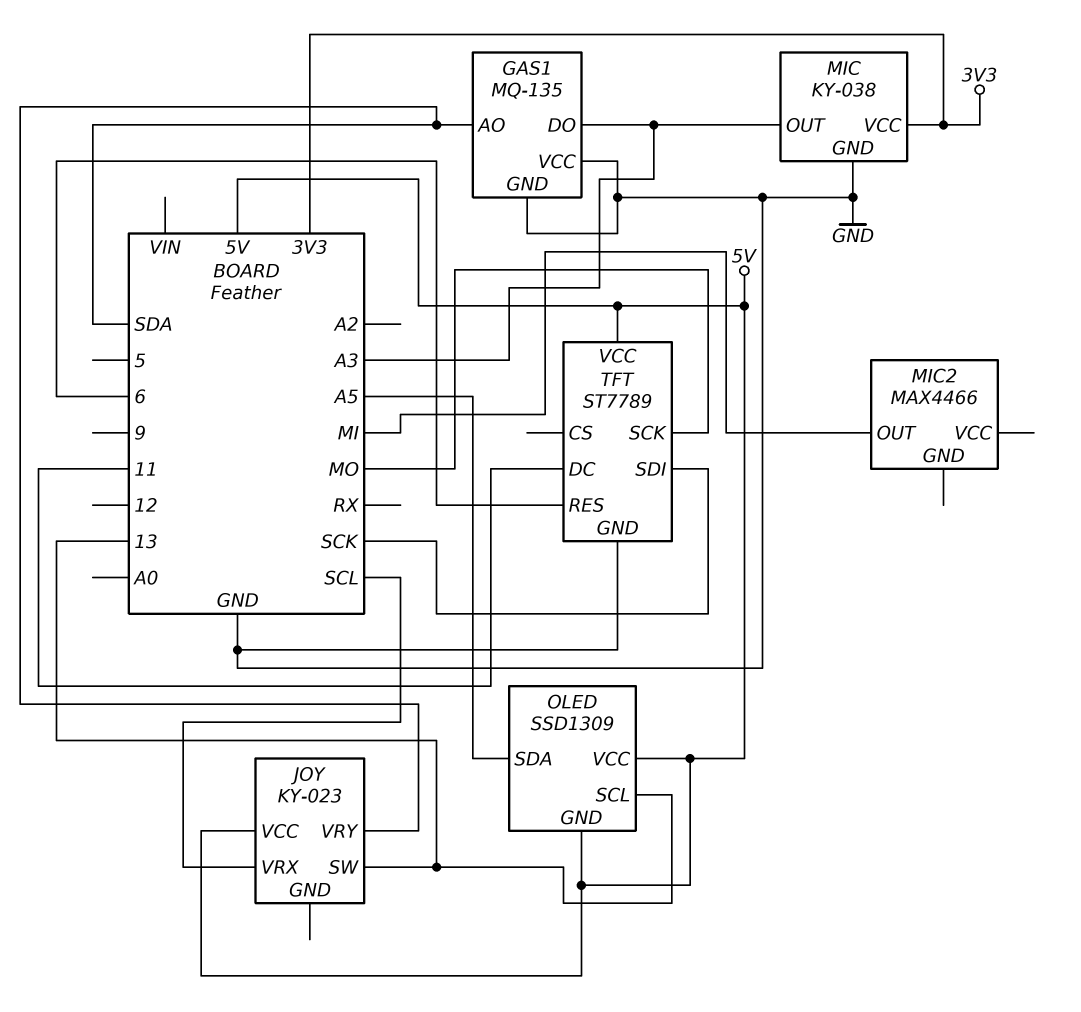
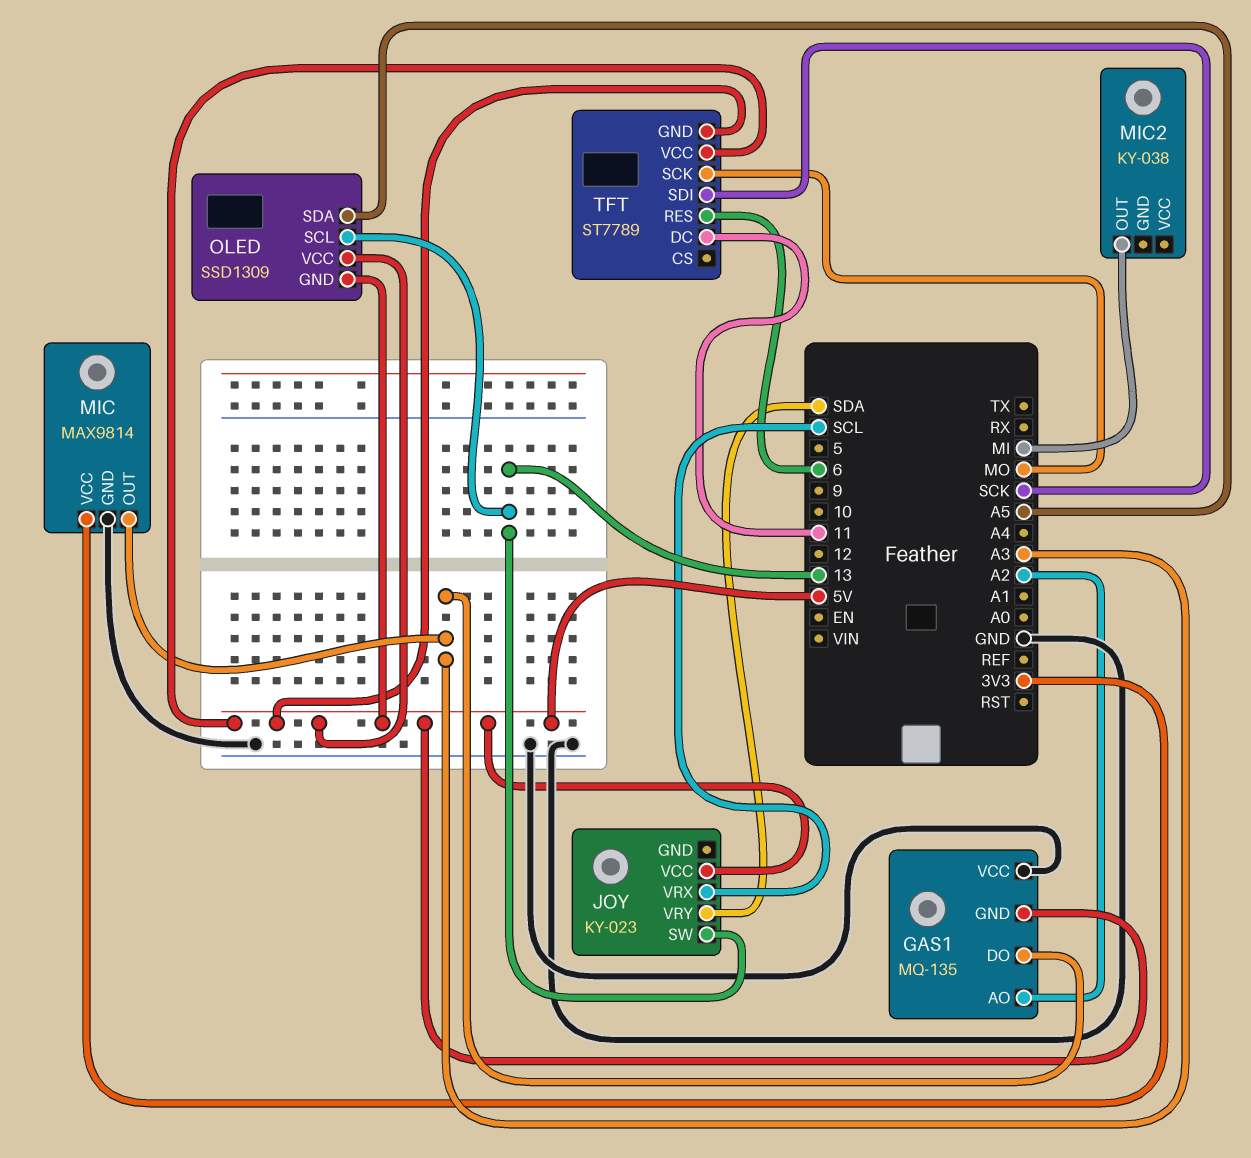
GAS1 pin AO: SDA -> A2
GAS1 pin GND: GND -> 5V
MIC: KY-038 -> MAX9814
MIC2: MAX4466 -> KY-038
TFT pin GND: GND -> 5V

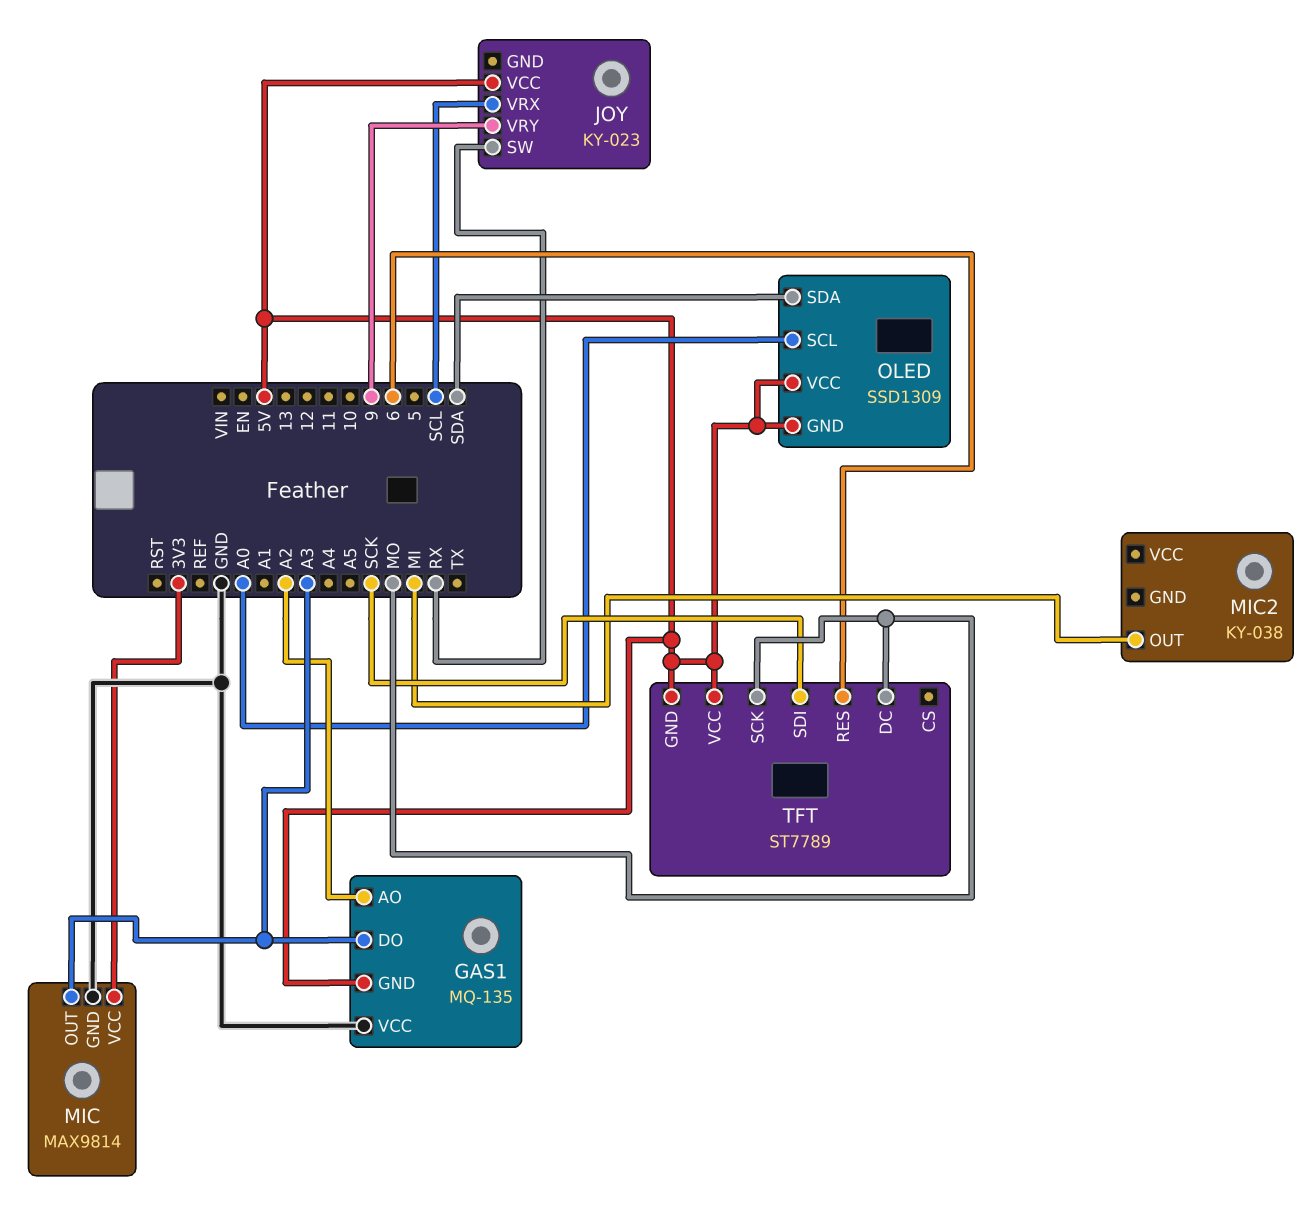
JOY pin SW: 13 -> RX
JOY pin VRY: SDA -> 9
OLED pin SCL: 13 -> A0
OLED pin SDA: A5 -> SDA
TFT pin DC: 11 -> MO

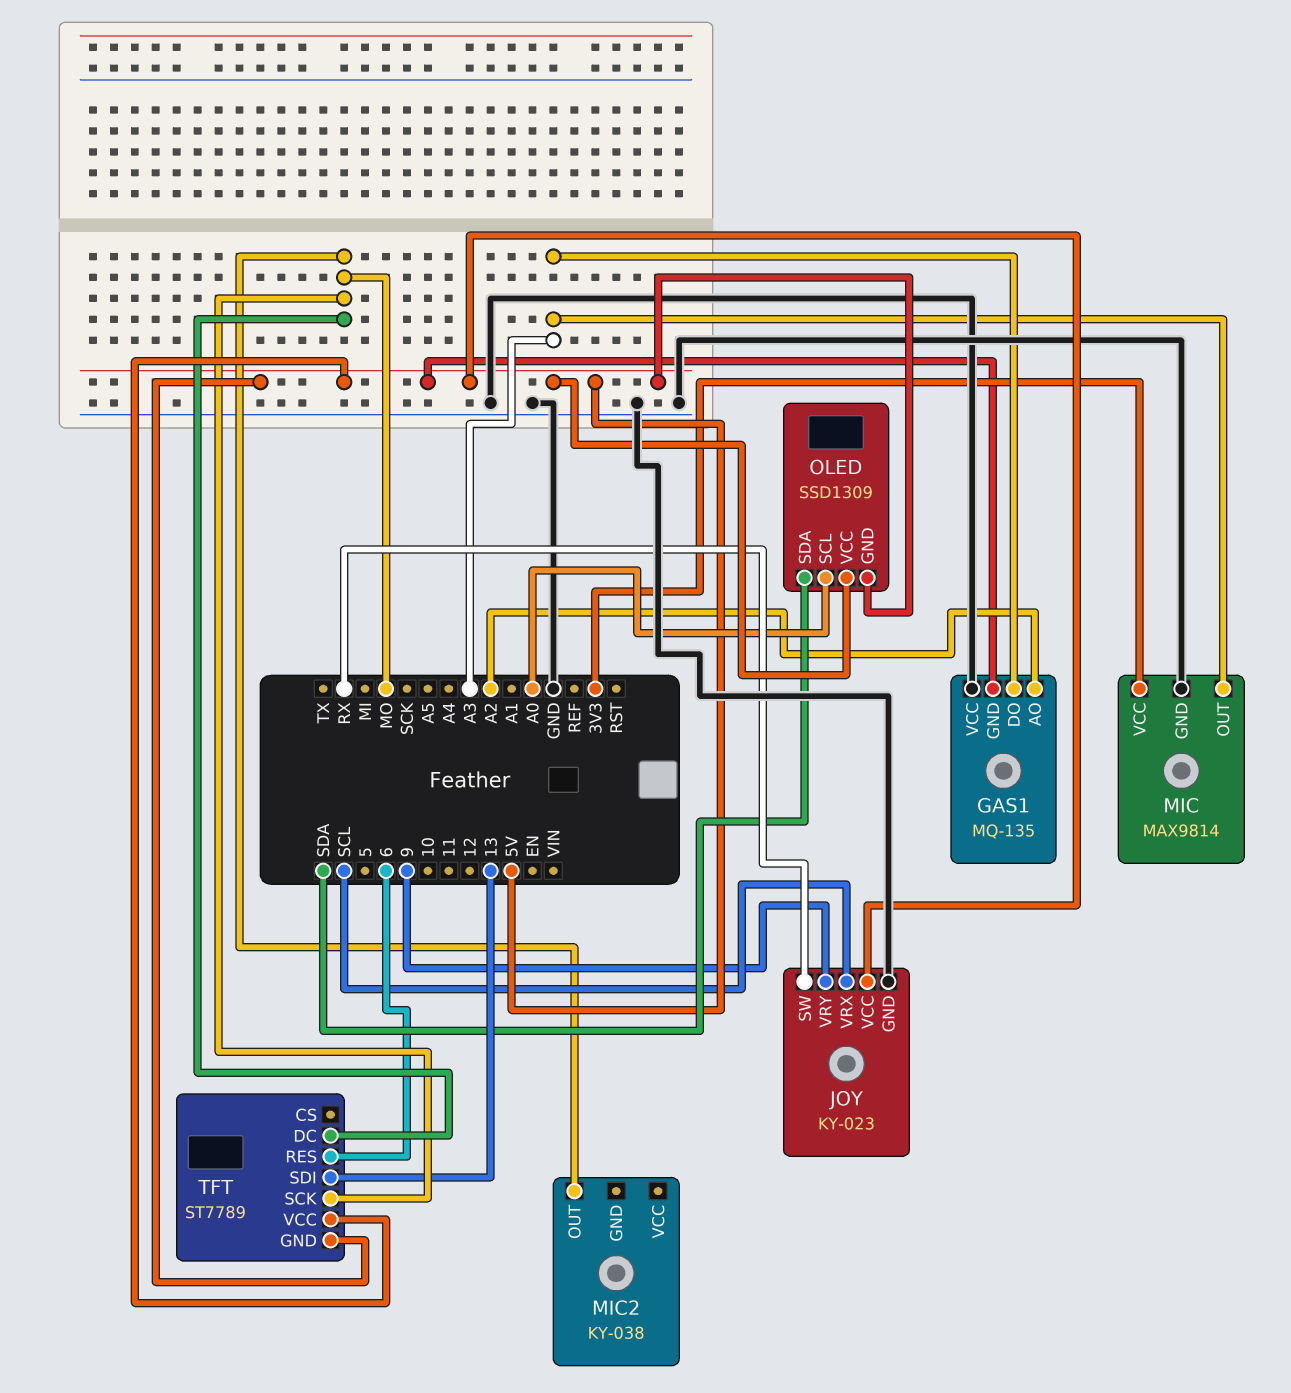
JOY pin GND: none -> GND
MIC2 pin OUT: MI -> MO
TFT pin SDI: SCK -> 13

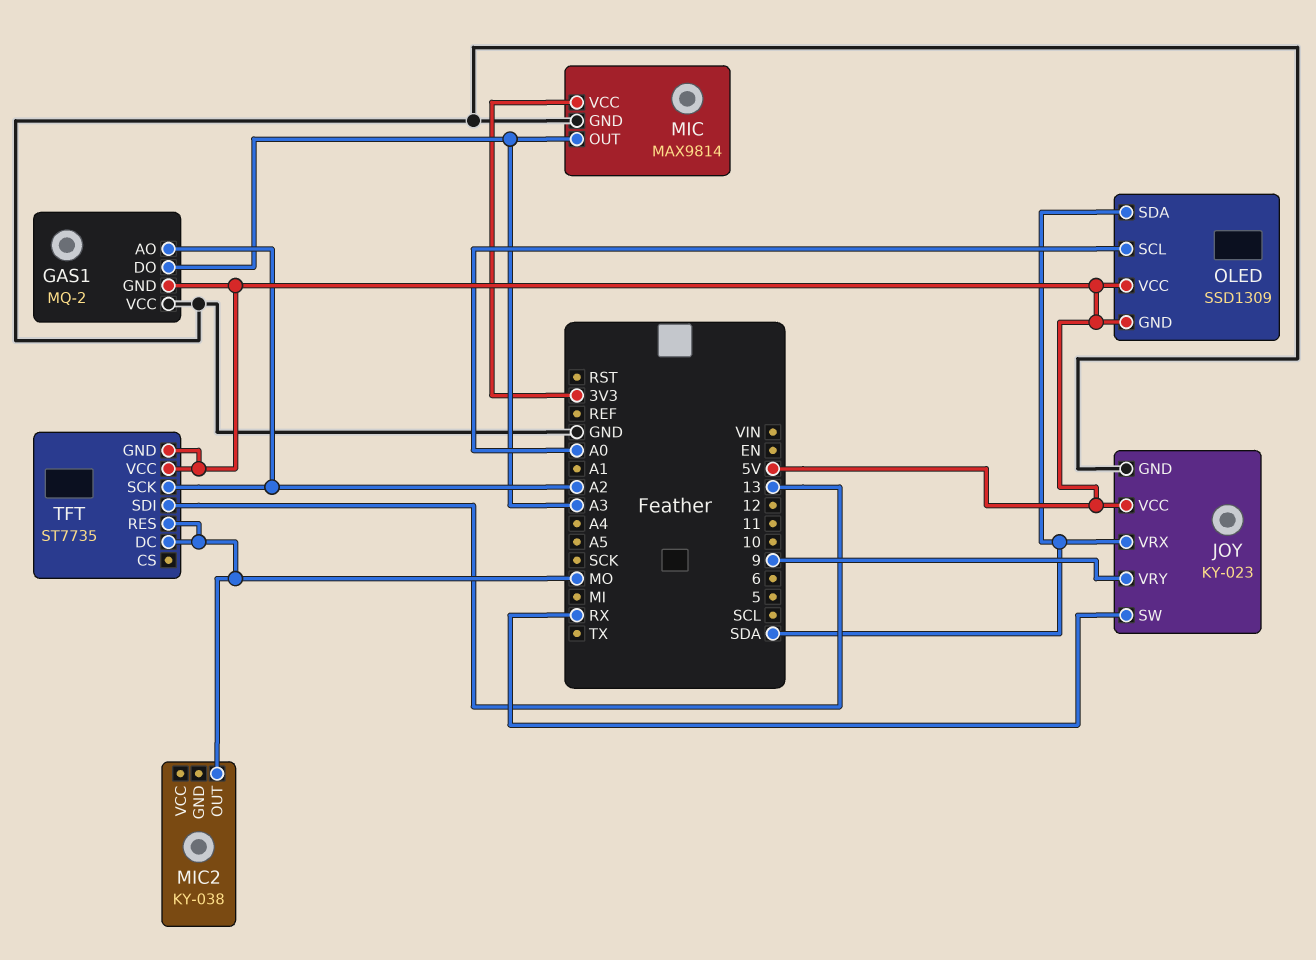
GAS1: MQ-135 -> MQ-2
JOY pin VRX: SCL -> SDA
TFT: ST7789 -> ST7735
TFT pin RES: 6 -> MO
TFT pin SCK: MO -> A2

